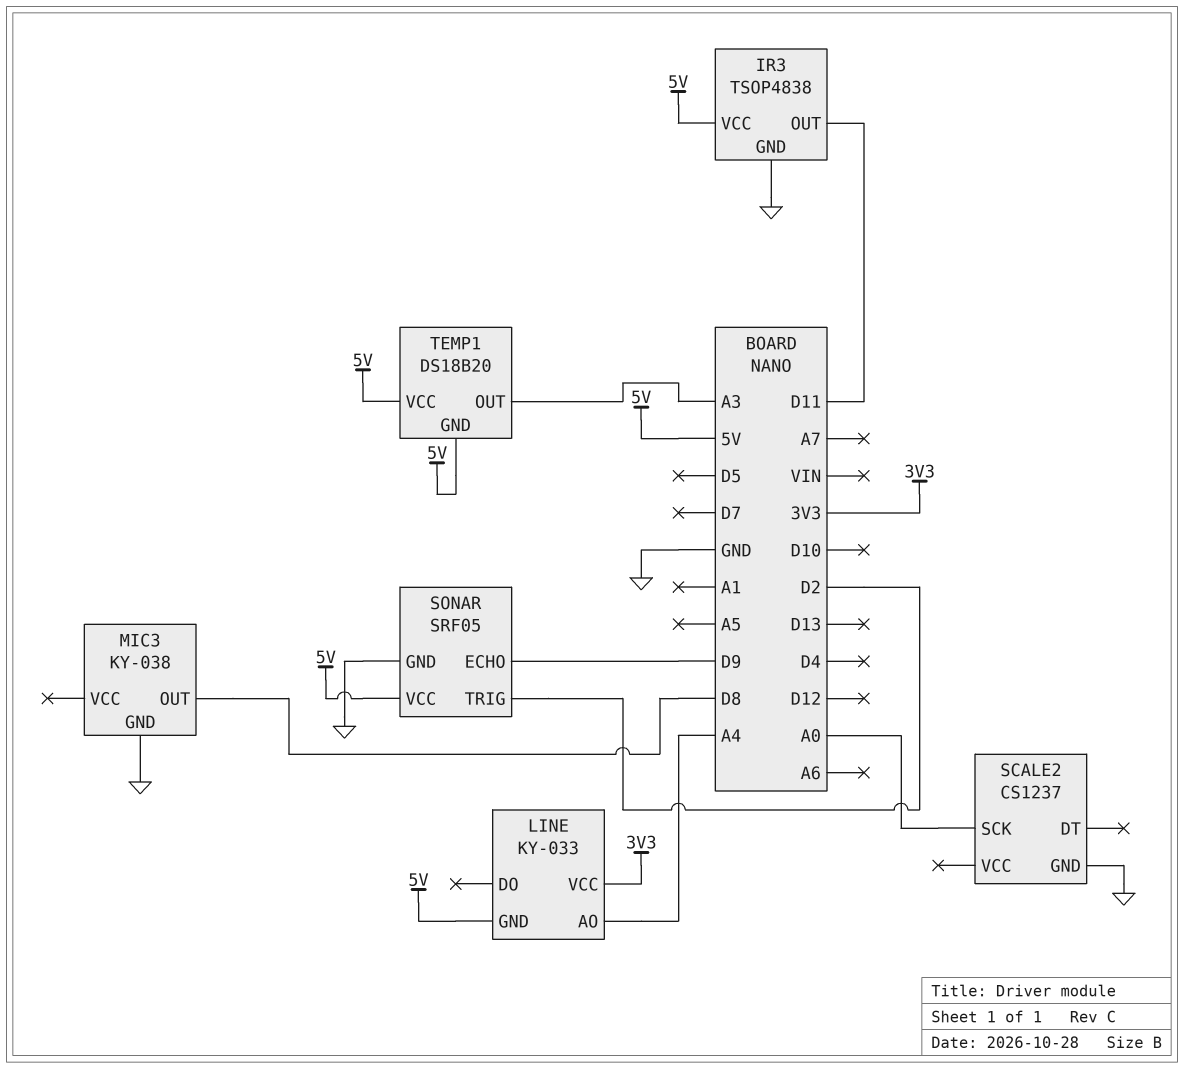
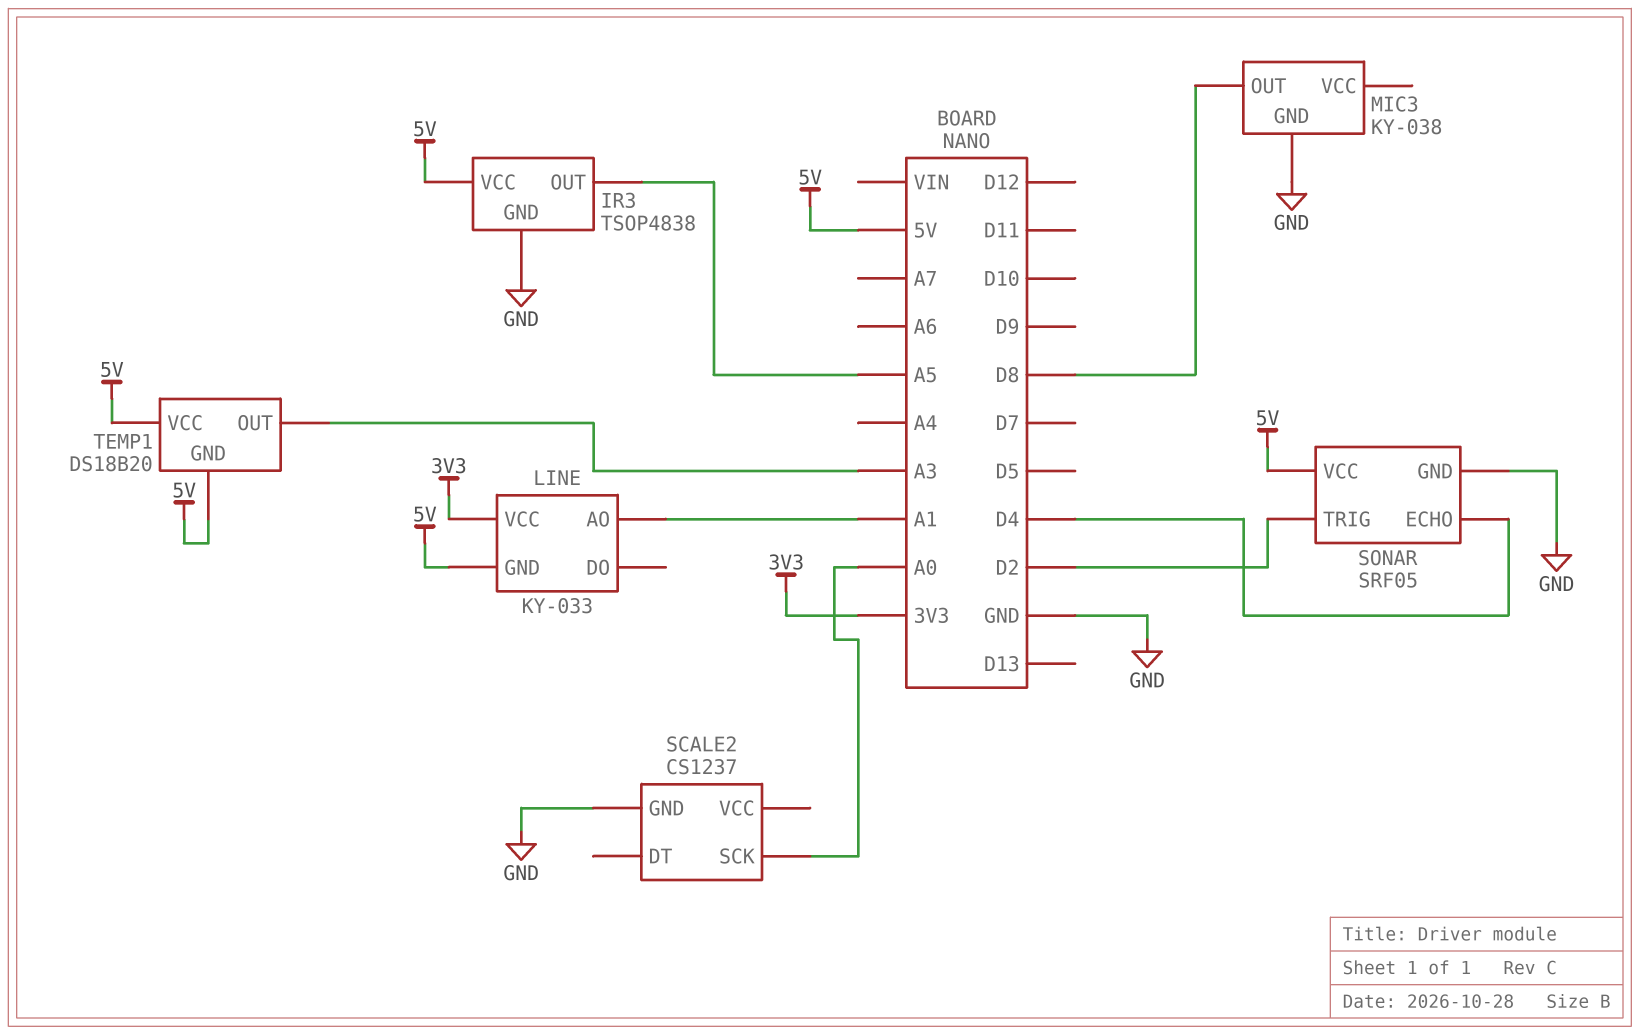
IR3 pin OUT: D11 -> A5
LINE pin AO: A4 -> A1
SONAR pin ECHO: D9 -> D4

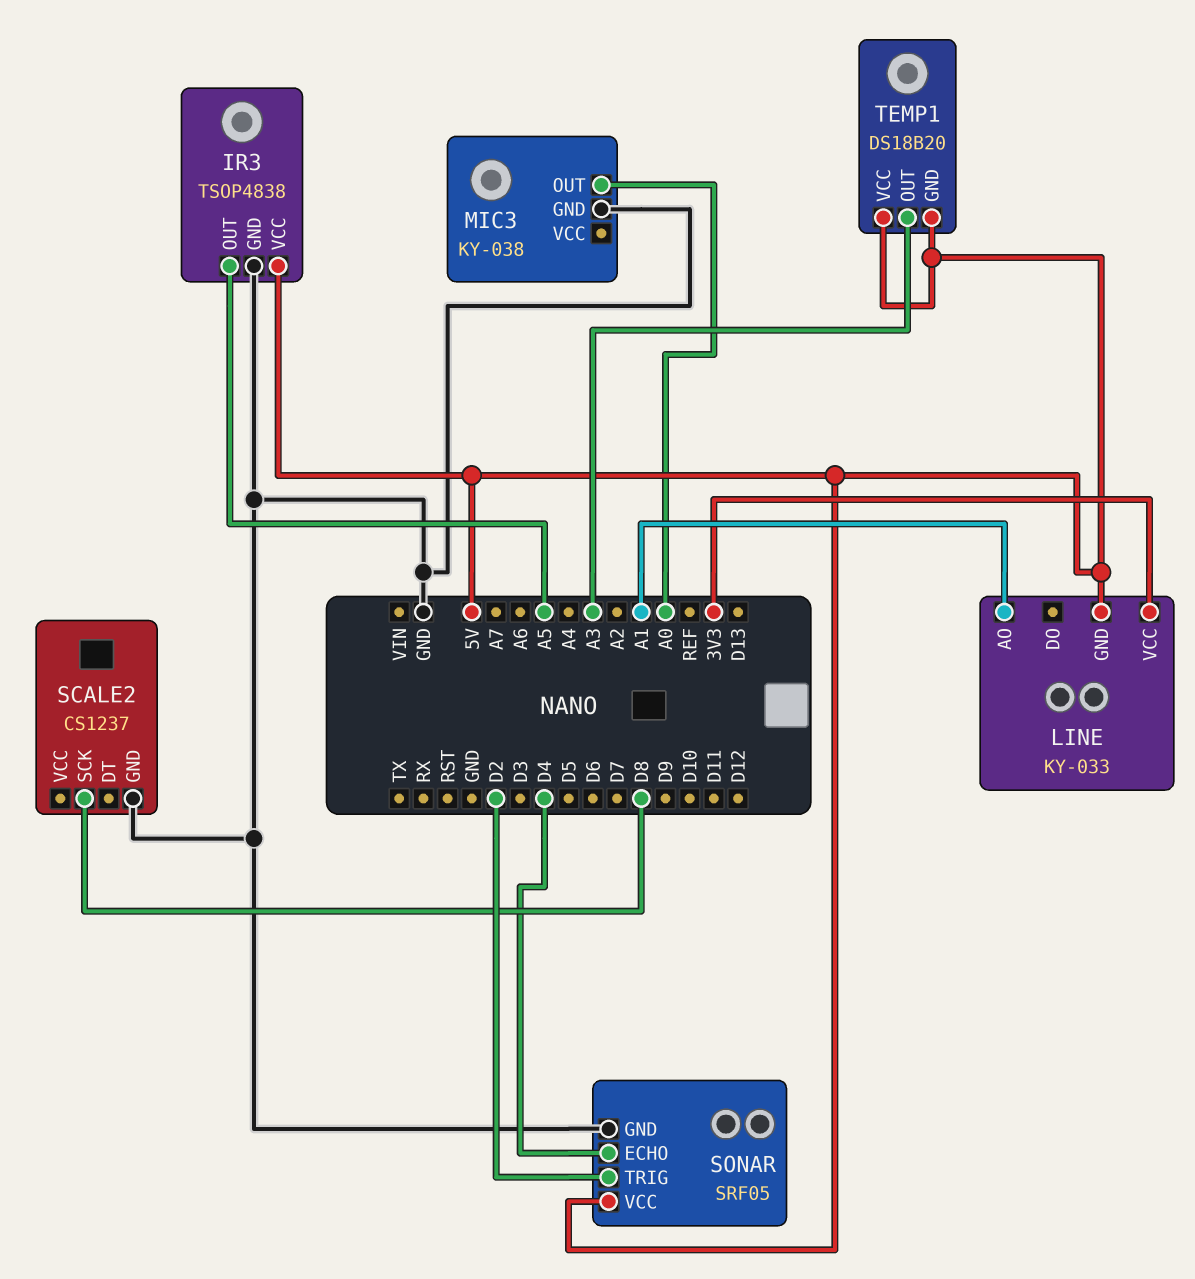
MIC3 pin OUT: D8 -> A0
SCALE2 pin SCK: A0 -> D8

